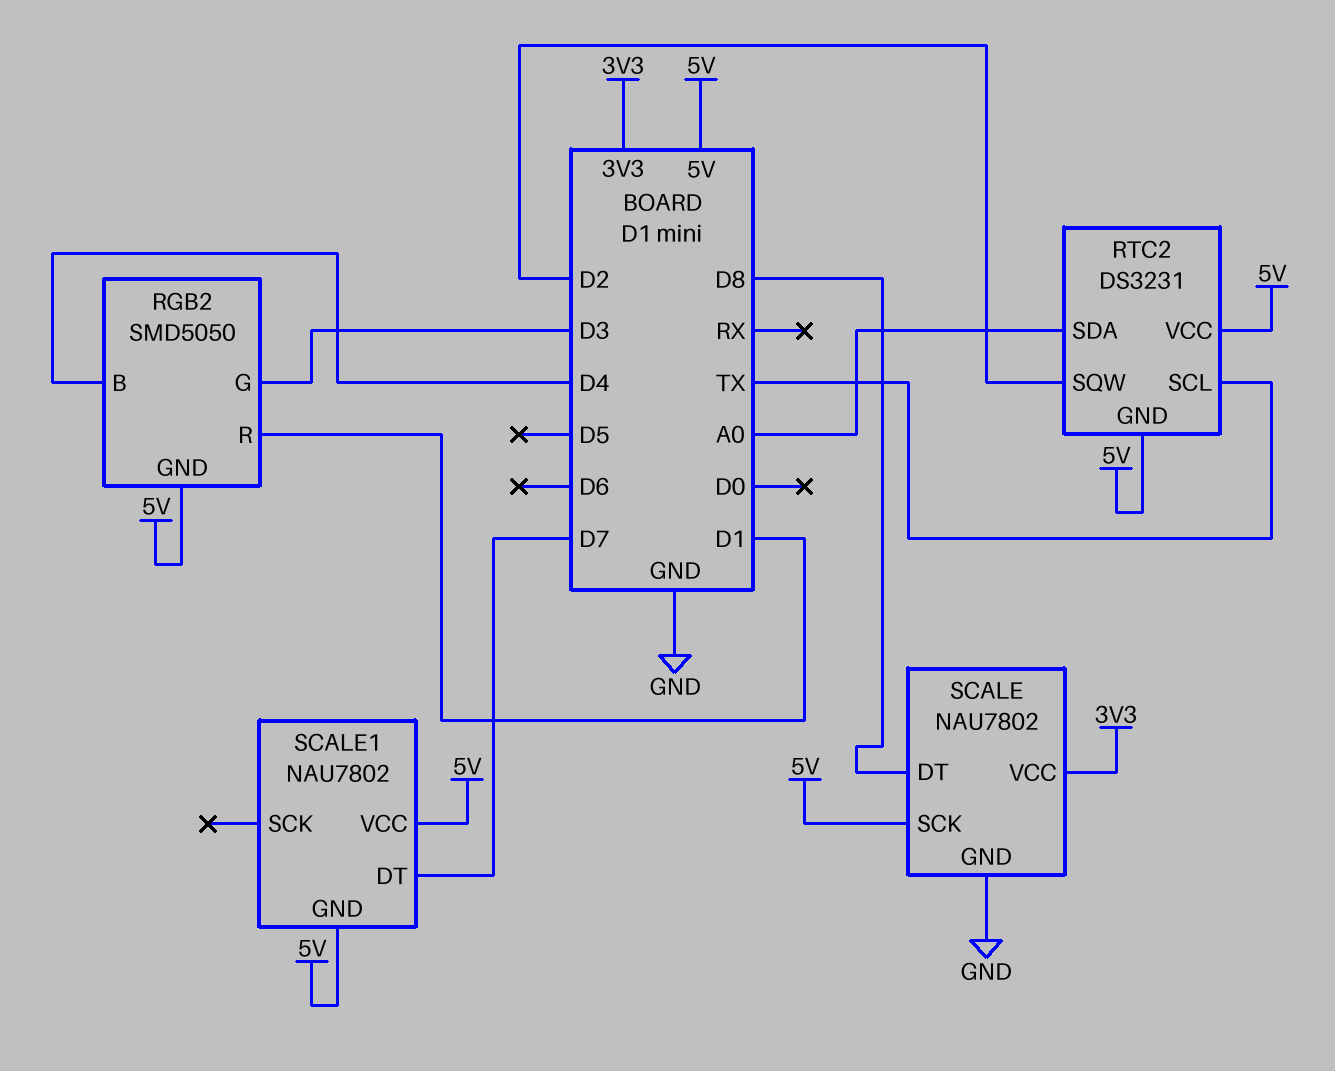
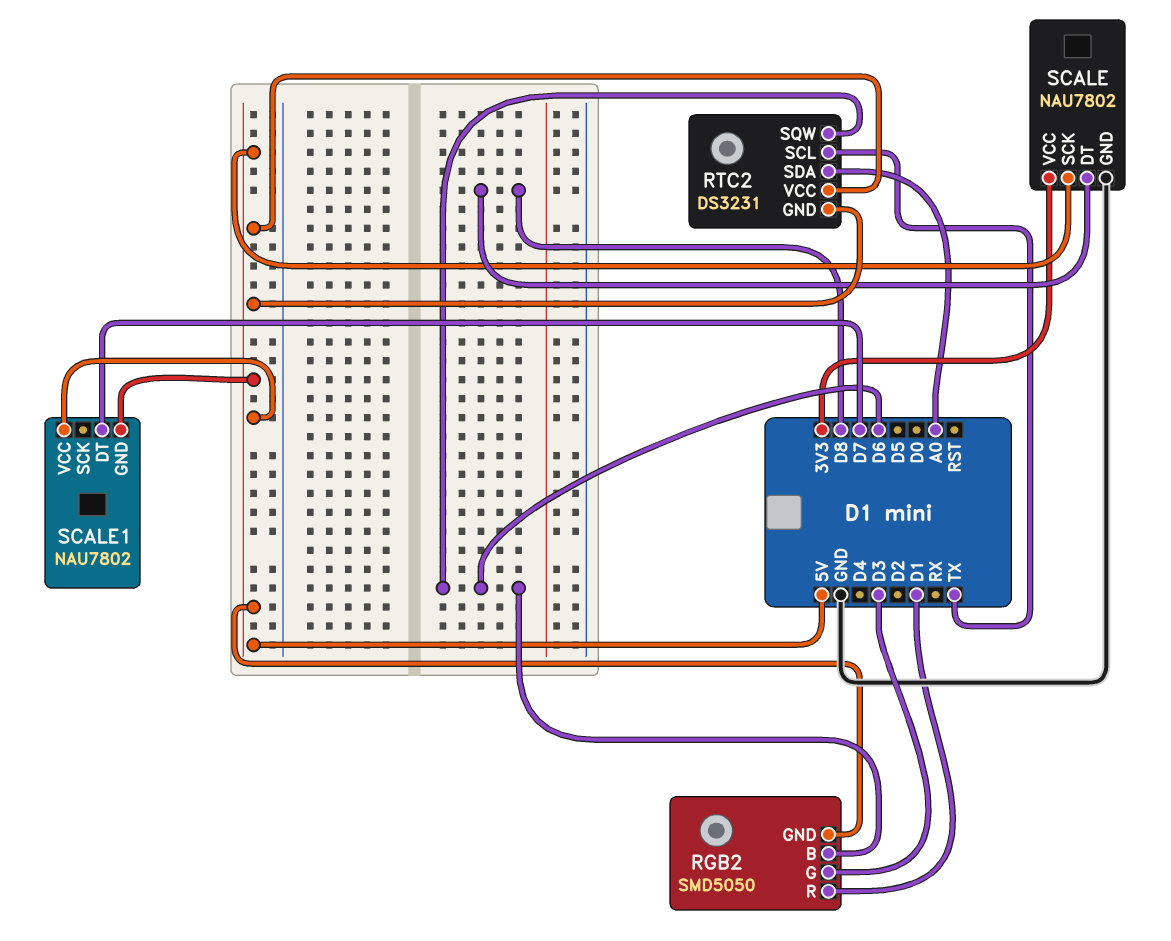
RGB2 pin B: D4 -> D6
RTC2 pin SQW: D2 -> D6

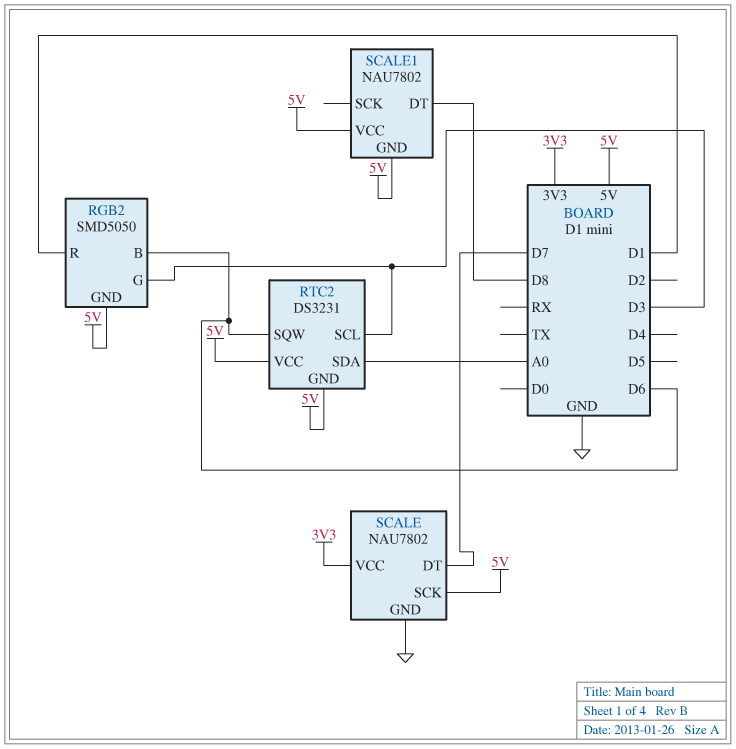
RTC2 pin SCL: TX -> D3
SCALE pin DT: D8 -> D7
SCALE1 pin DT: D7 -> D8

